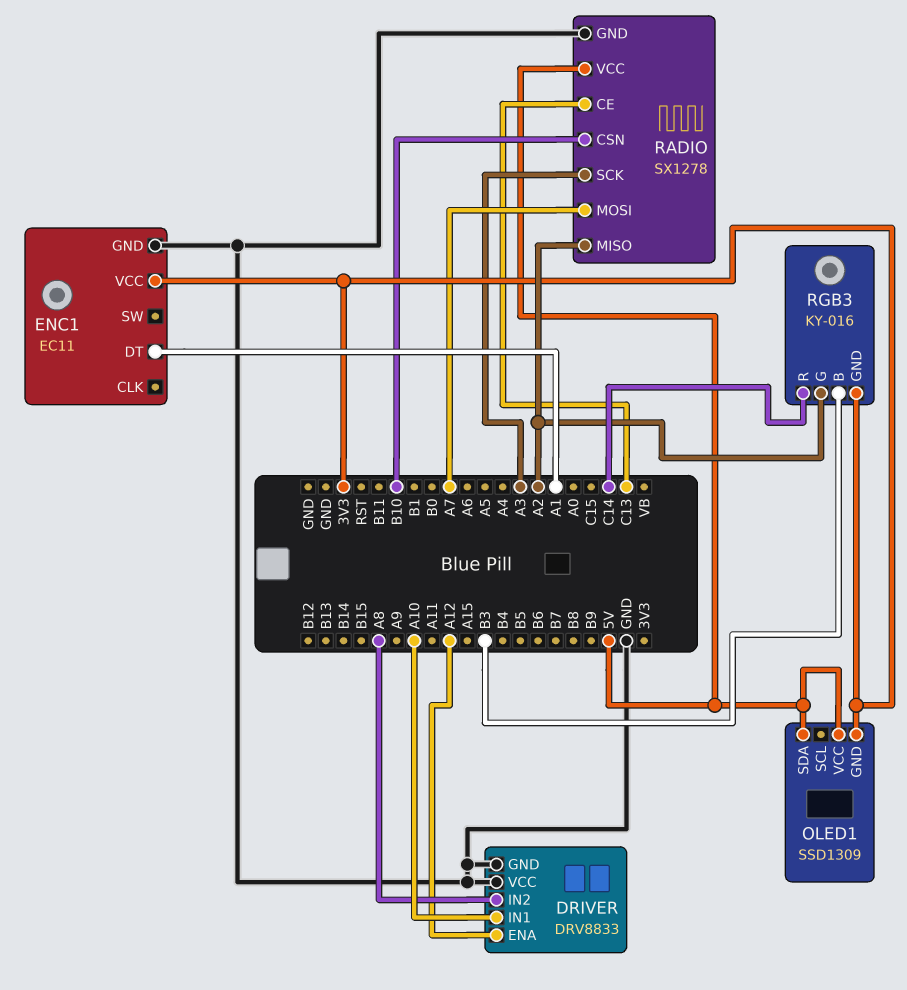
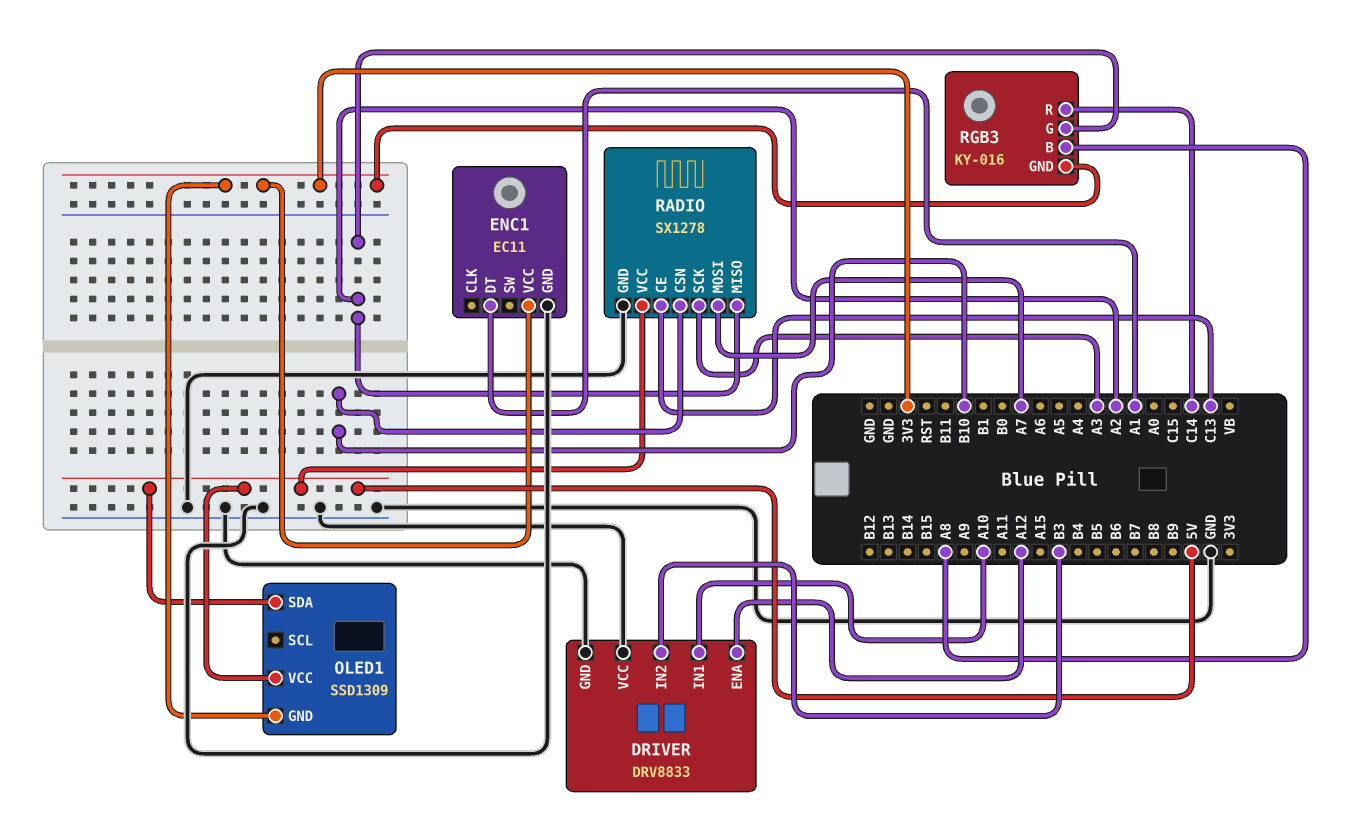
DRIVER pin IN2: A8 -> B3
RGB3 pin B: B3 -> A8

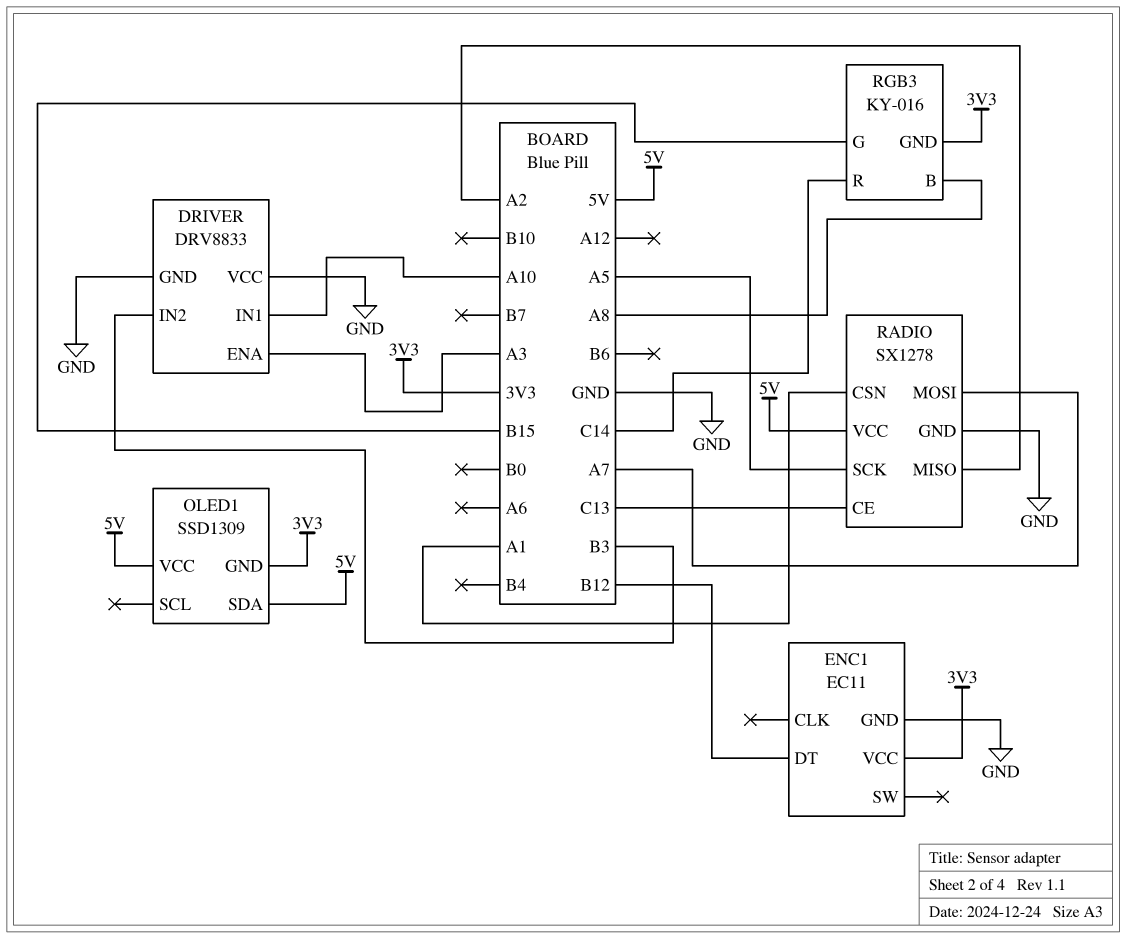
DRIVER pin ENA: A12 -> A3
ENC1 pin DT: A1 -> B12
RADIO pin CSN: B10 -> A1
RADIO pin SCK: A3 -> A5
RGB3 pin G: A2 -> B15

